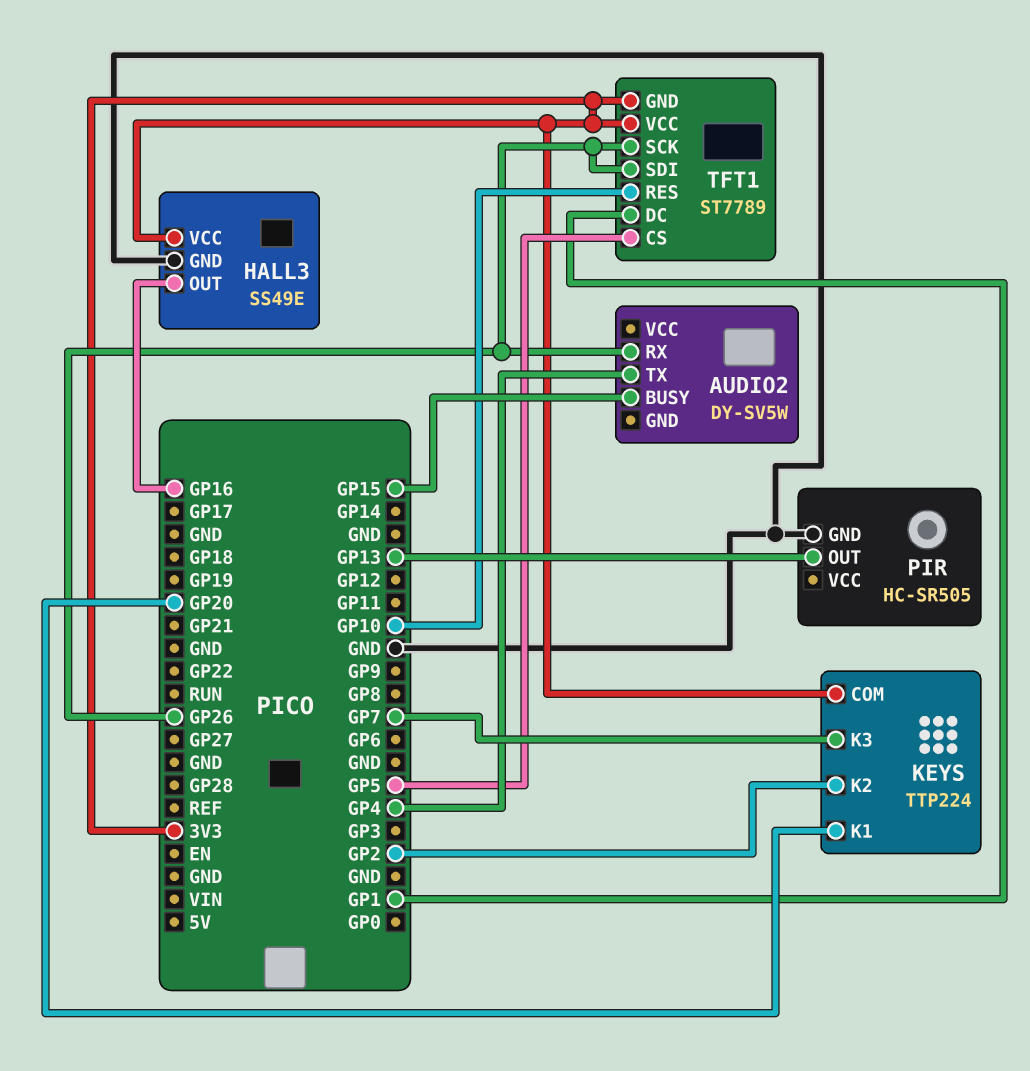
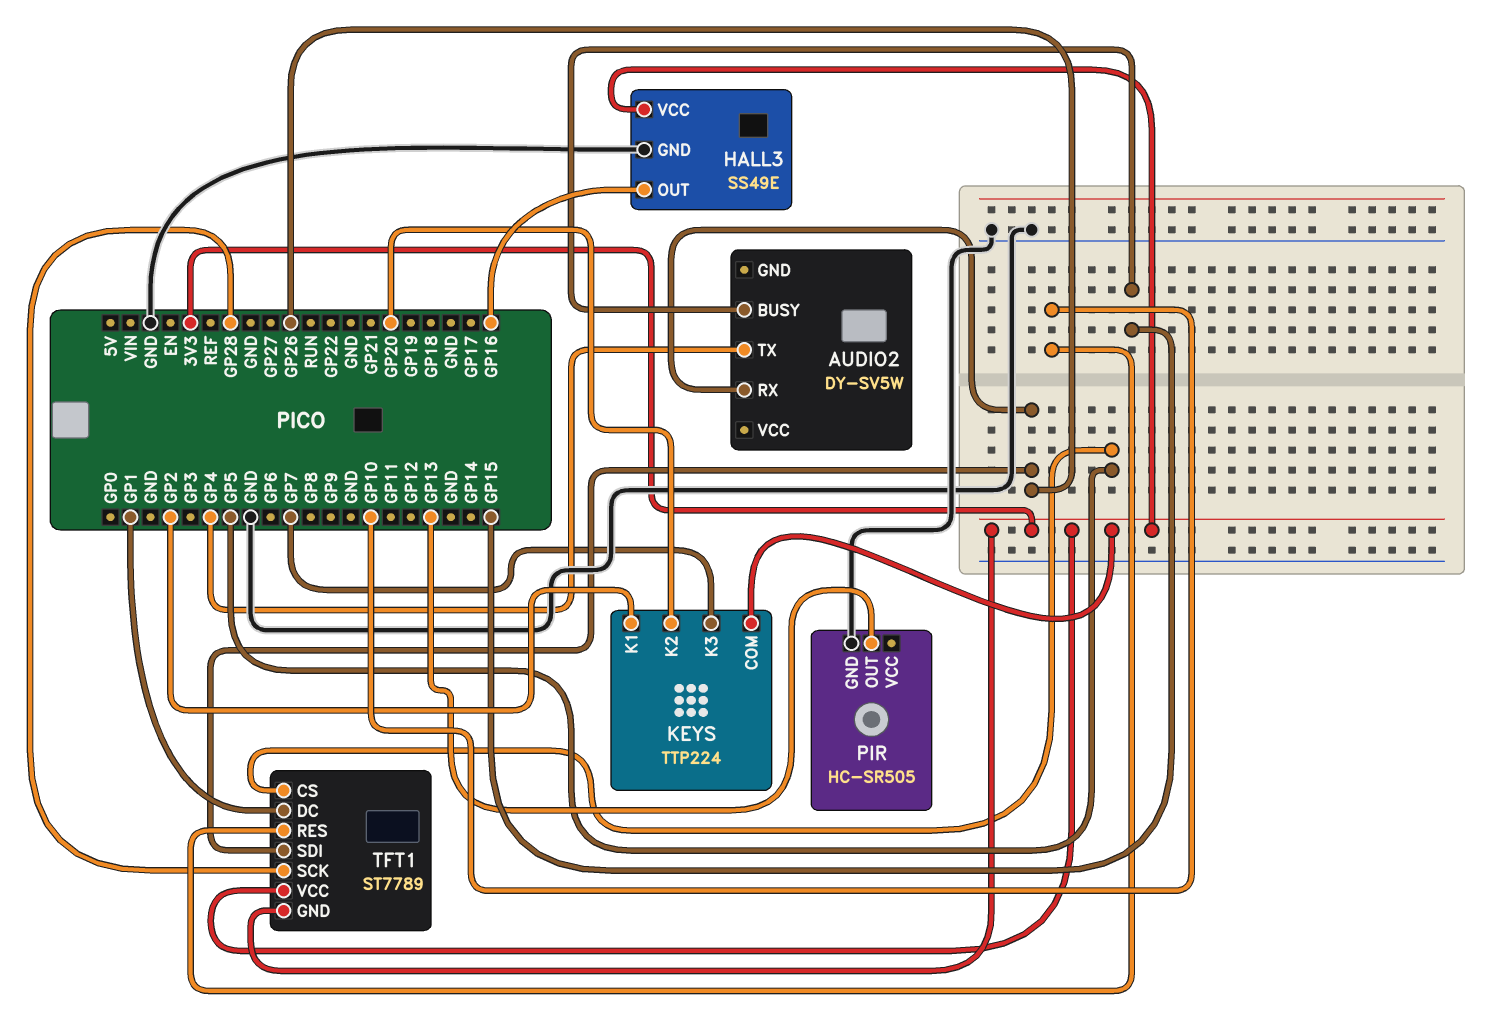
KEYS pin K1: GP20 -> GP2
KEYS pin K2: GP2 -> GP20
TFT1 pin SCK: GP26 -> GP28

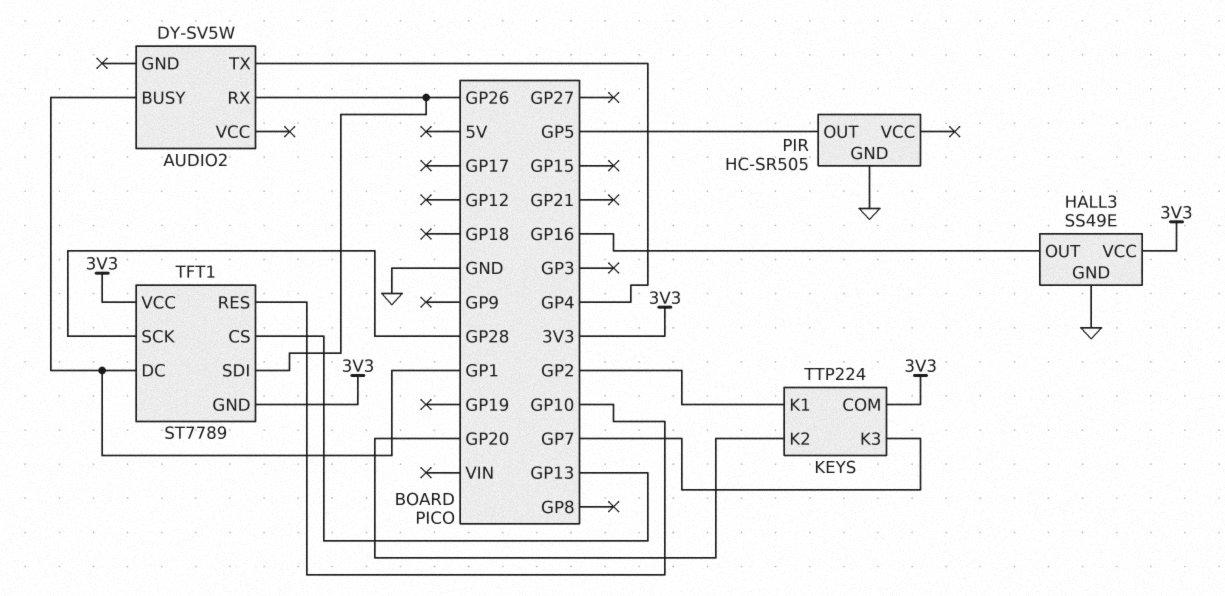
AUDIO2 pin BUSY: GP15 -> GP1
PIR pin OUT: GP13 -> GP5
TFT1 pin CS: GP5 -> GP13

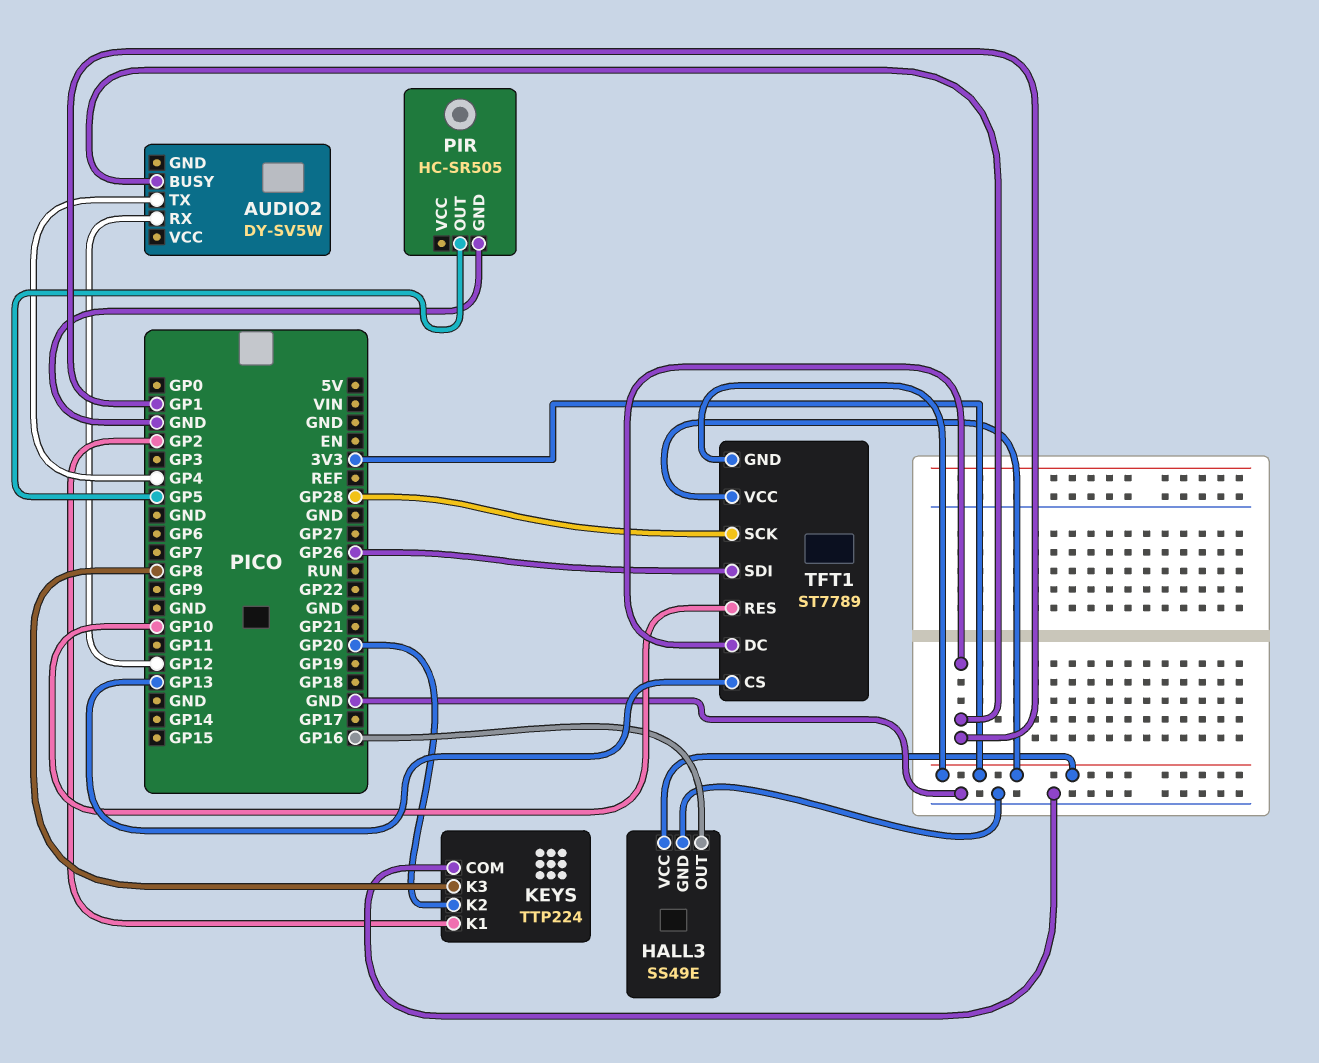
AUDIO2 pin RX: GP26 -> GP12
KEYS pin COM: 3V3 -> GND
KEYS pin K3: GP7 -> GP8

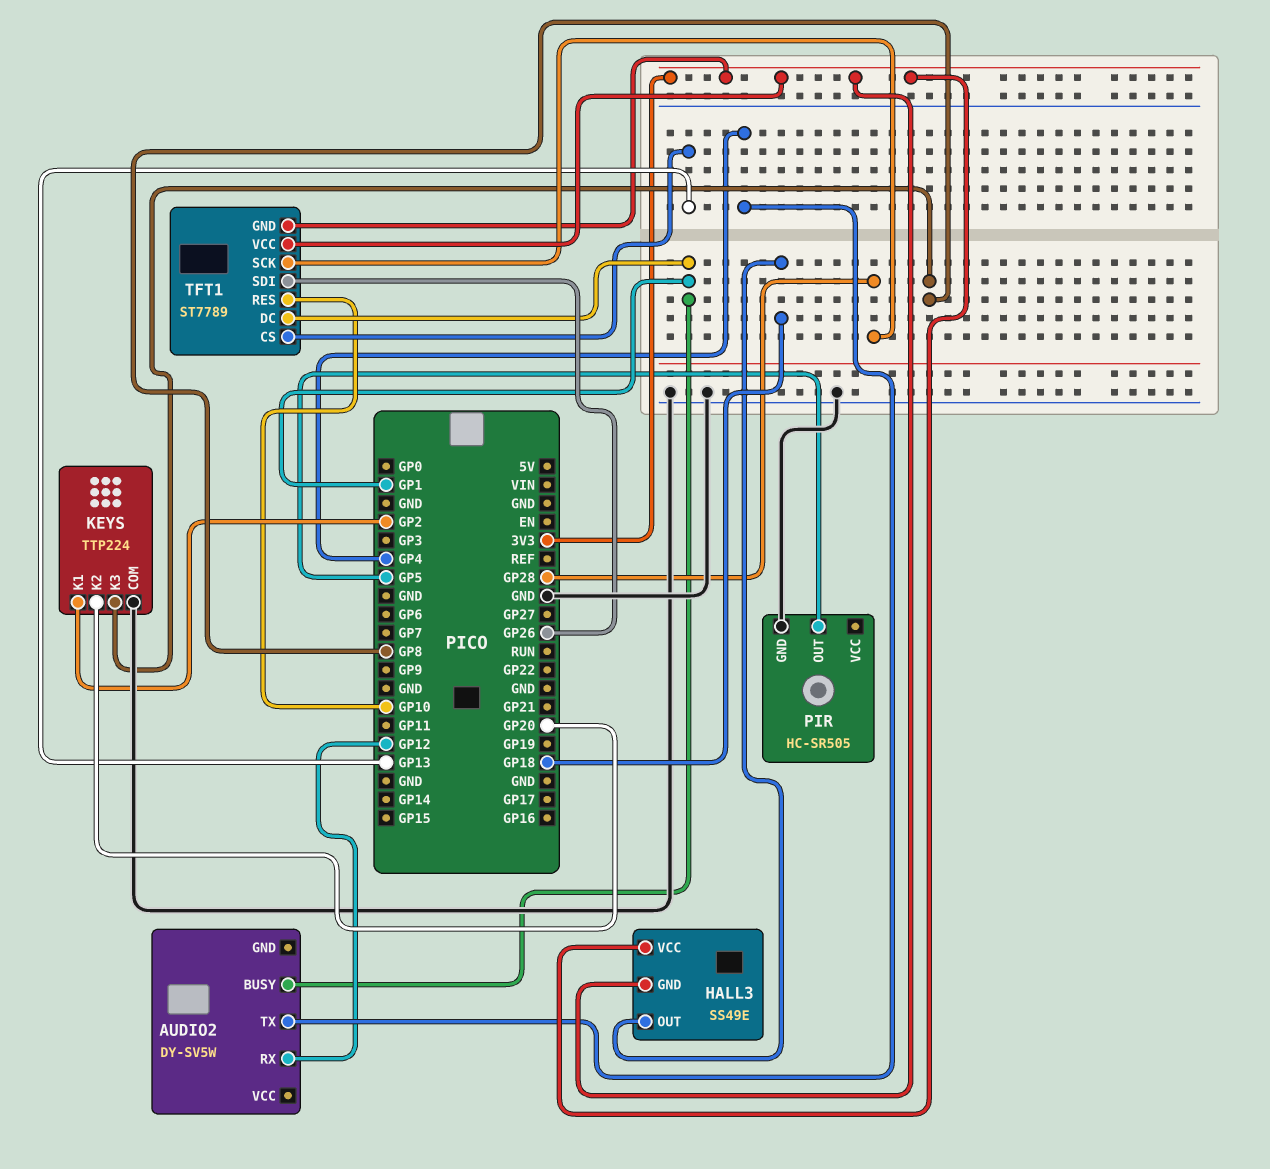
HALL3 pin GND: GND -> 3V3
HALL3 pin OUT: GP16 -> GP18

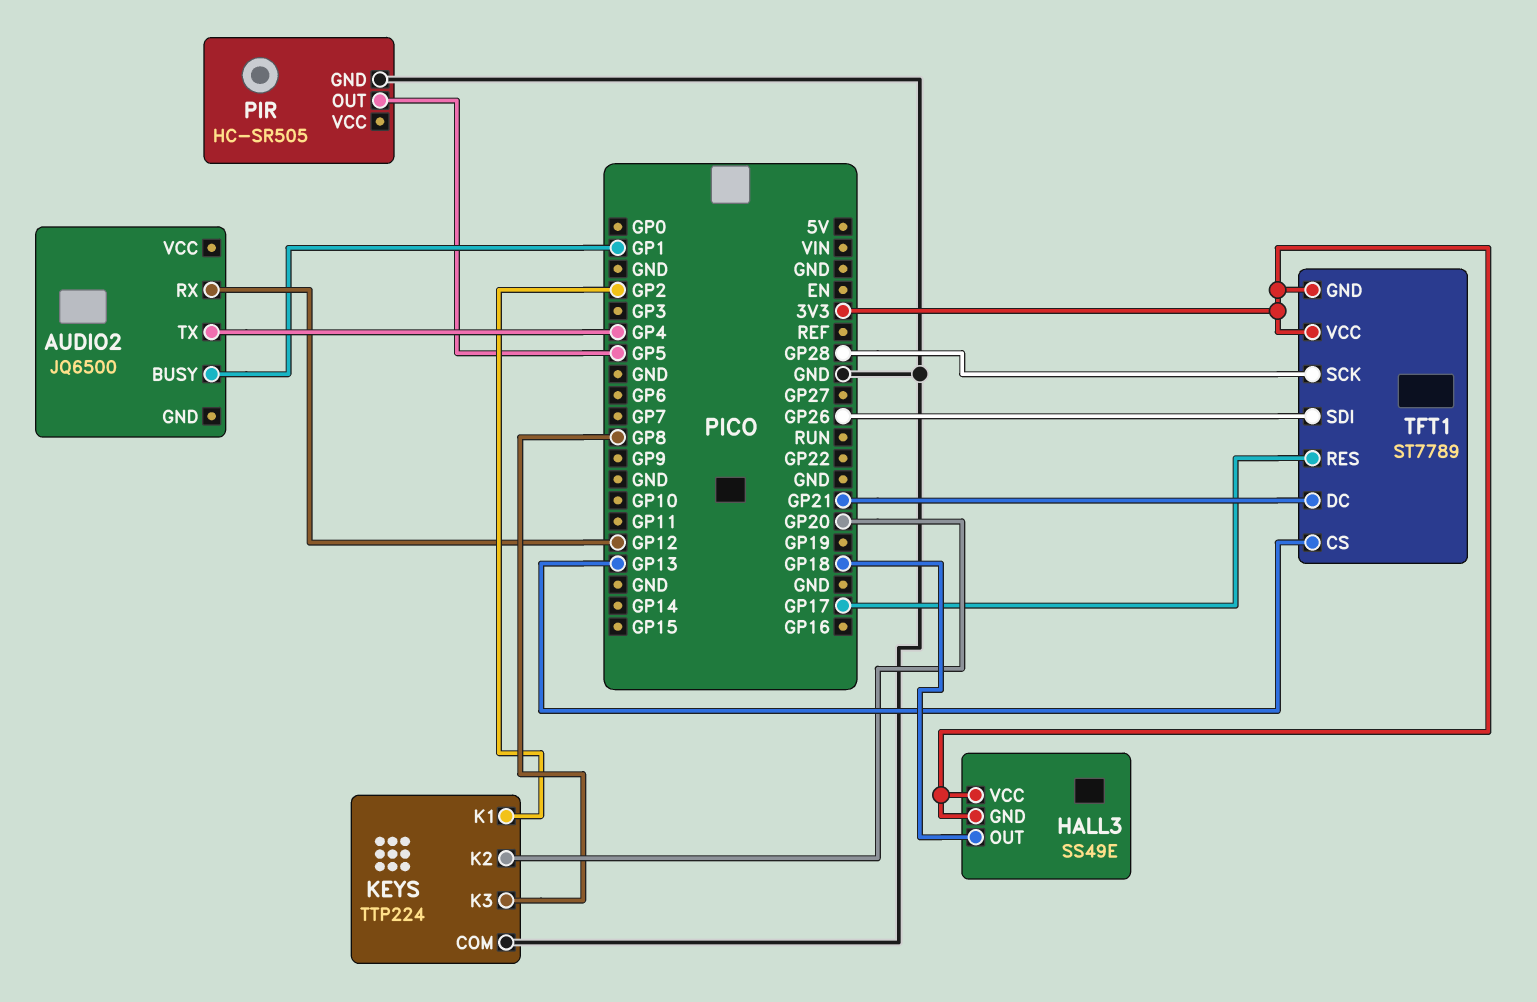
AUDIO2: DY-SV5W -> JQ6500
TFT1 pin DC: GP1 -> GP21
TFT1 pin RES: GP10 -> GP17

